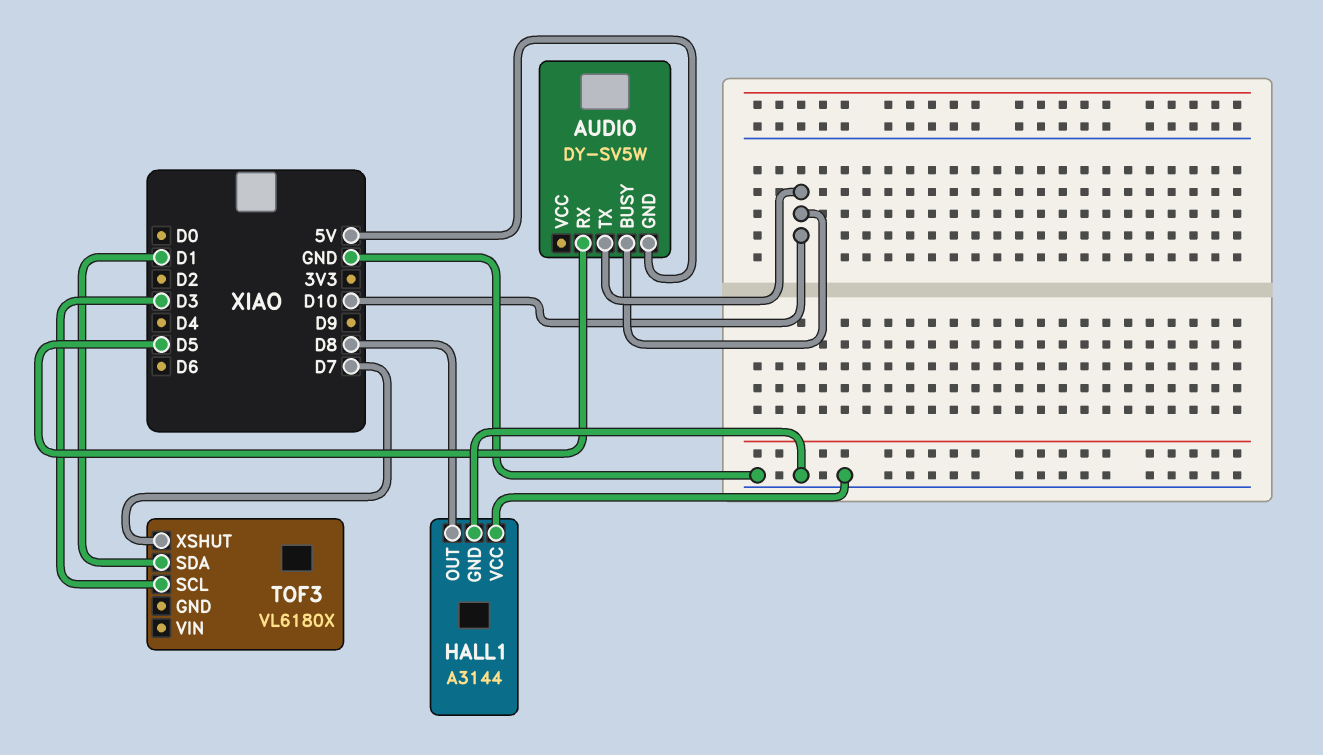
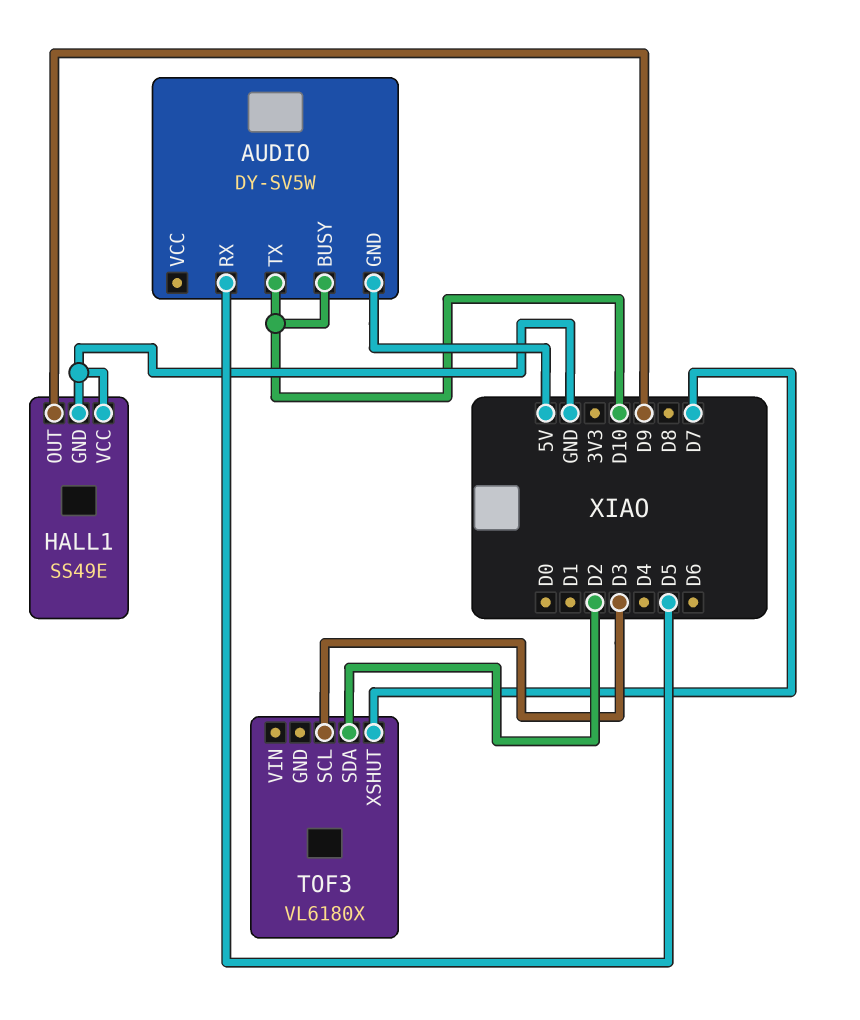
HALL1: A3144 -> SS49E
HALL1 pin OUT: D8 -> D9
TOF3 pin SDA: D1 -> D2

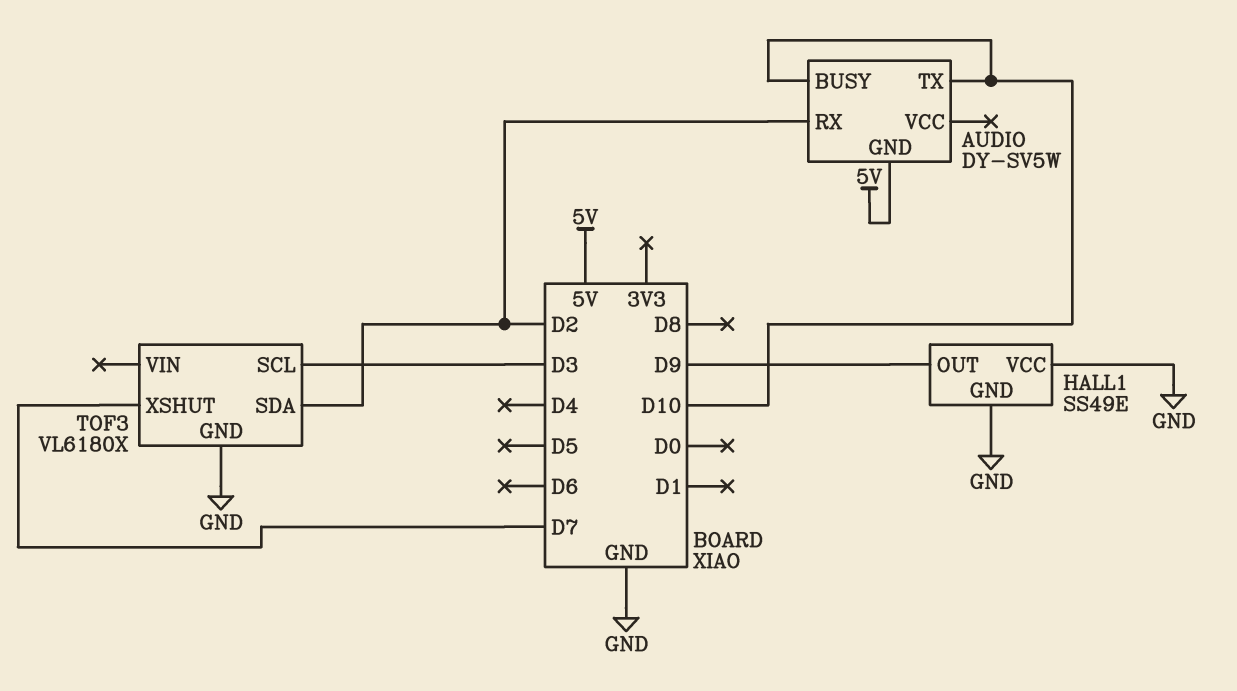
AUDIO pin RX: D5 -> D2
TOF3 pin GND: none -> GND

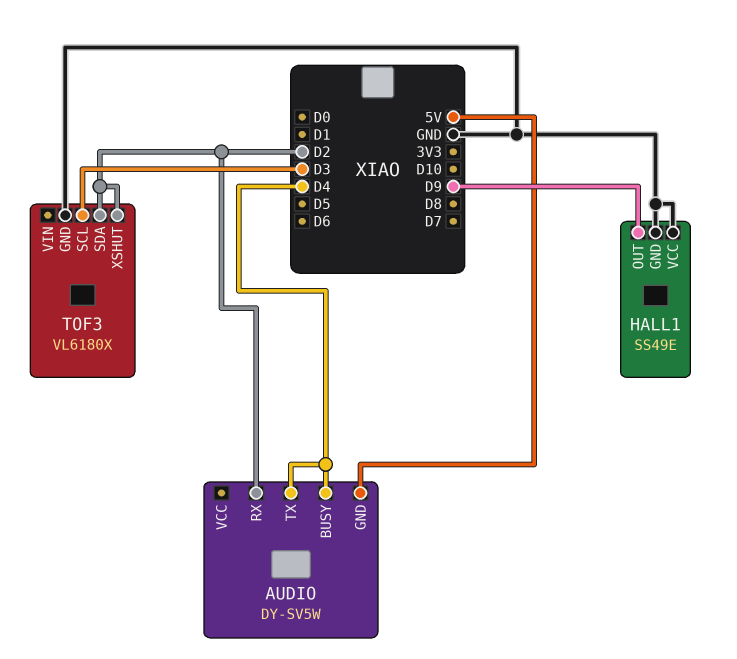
AUDIO pin BUSY: D10 -> D4
AUDIO pin TX: D10 -> D4
TOF3 pin XSHUT: D7 -> D2

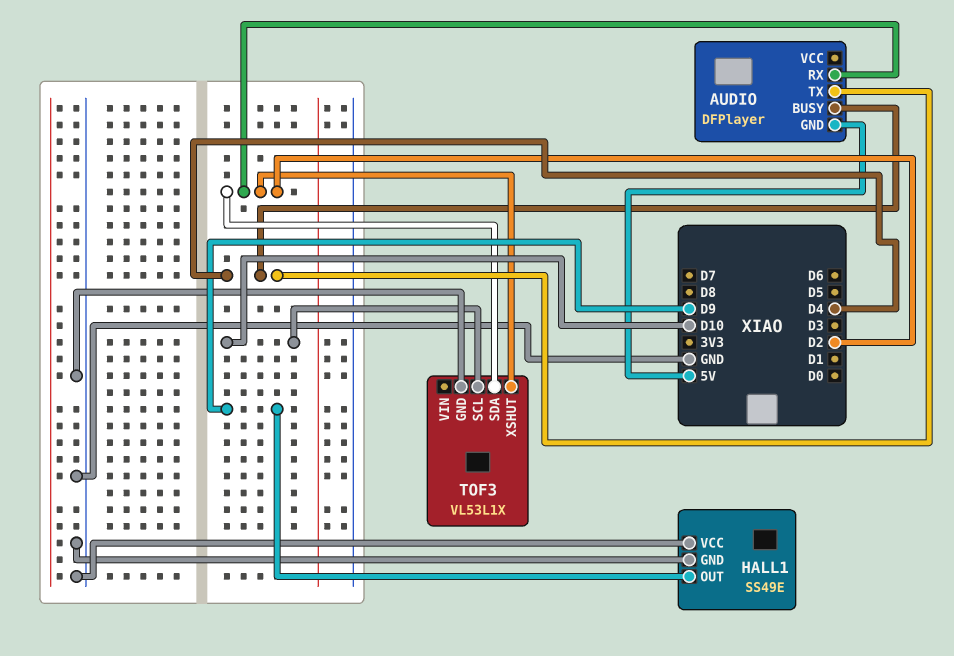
AUDIO: DY-SV5W -> DFPlayer
TOF3: VL6180X -> VL53L1X
TOF3 pin SCL: D3 -> D10

